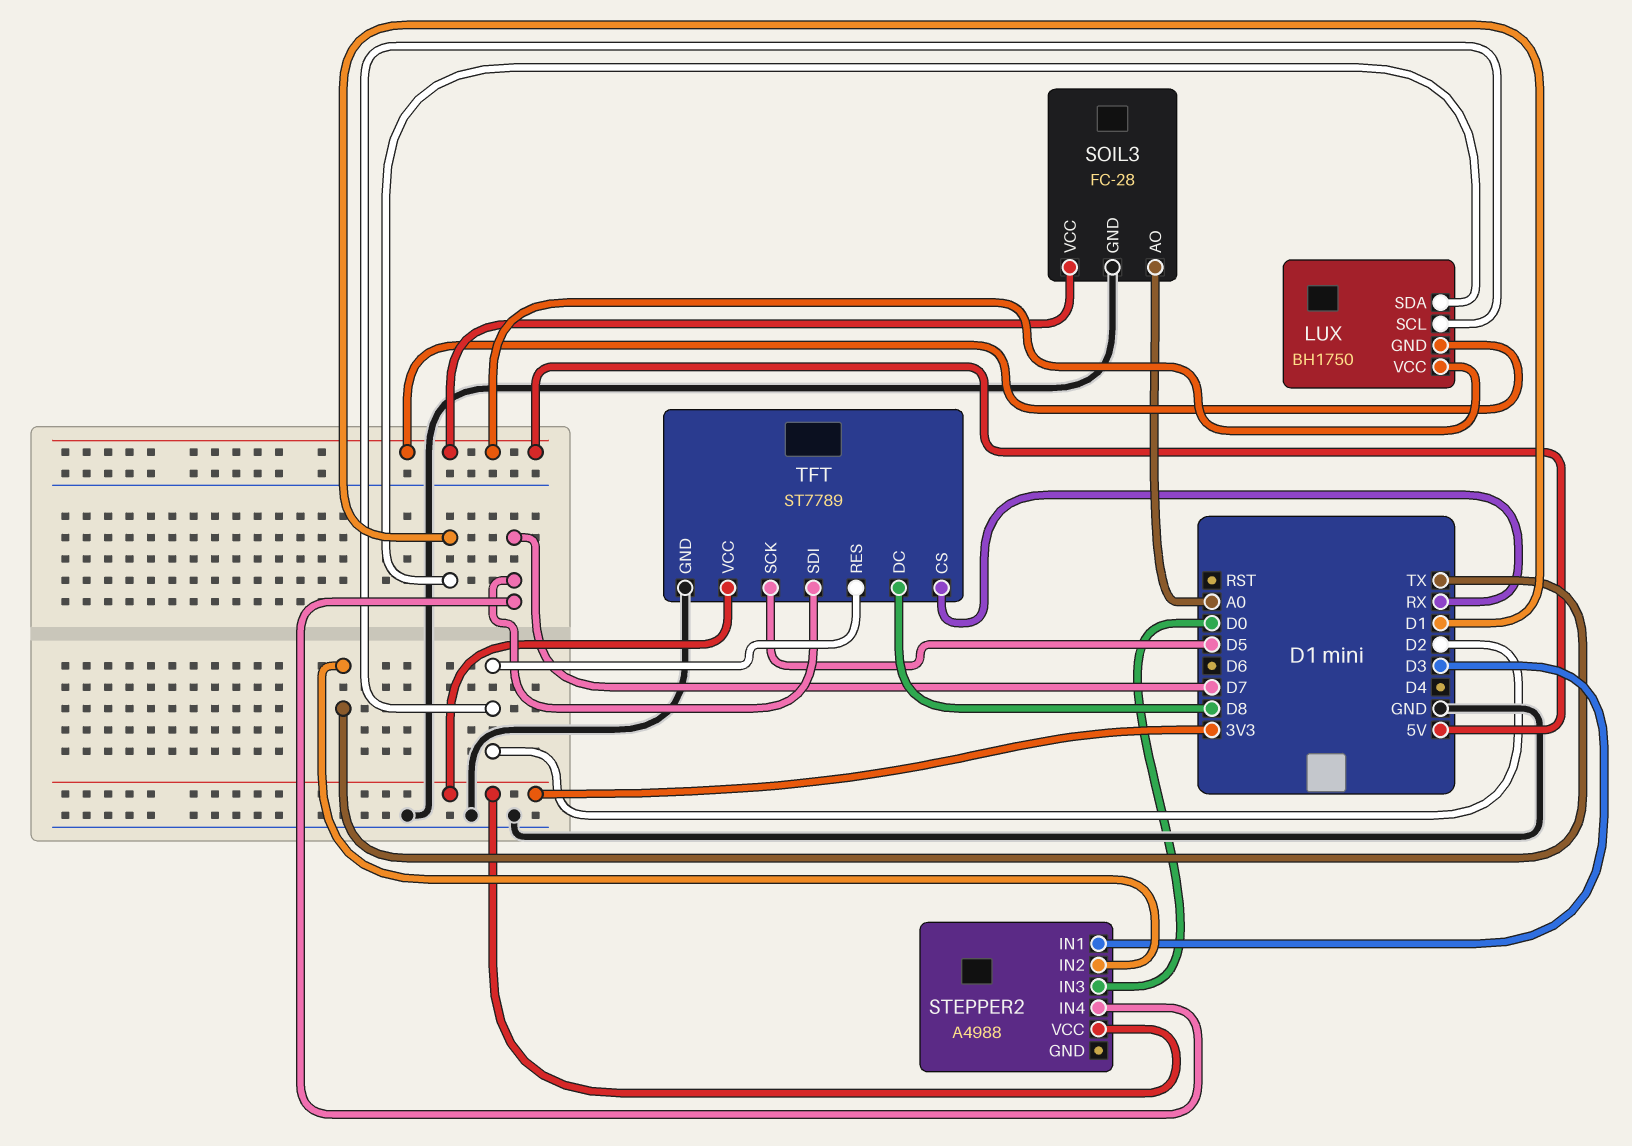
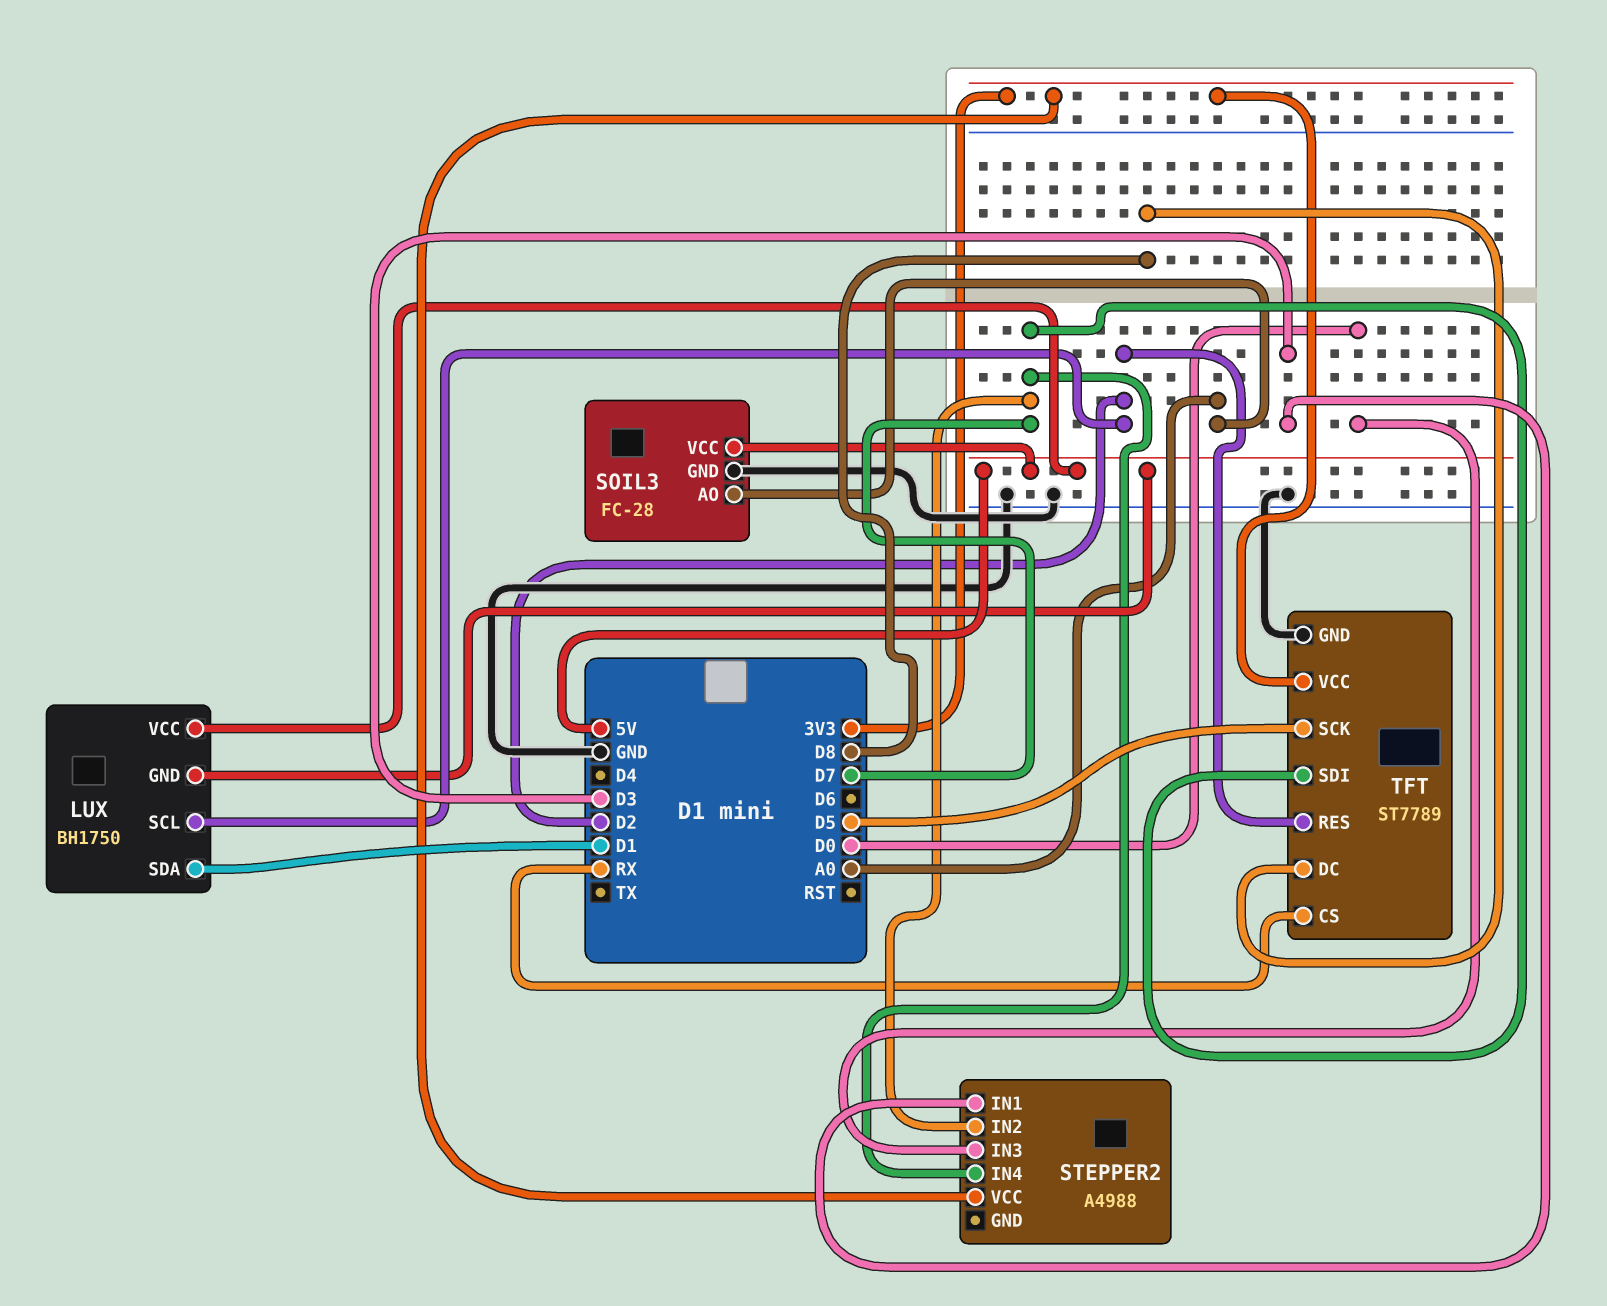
STEPPER2 pin IN2: TX -> D7

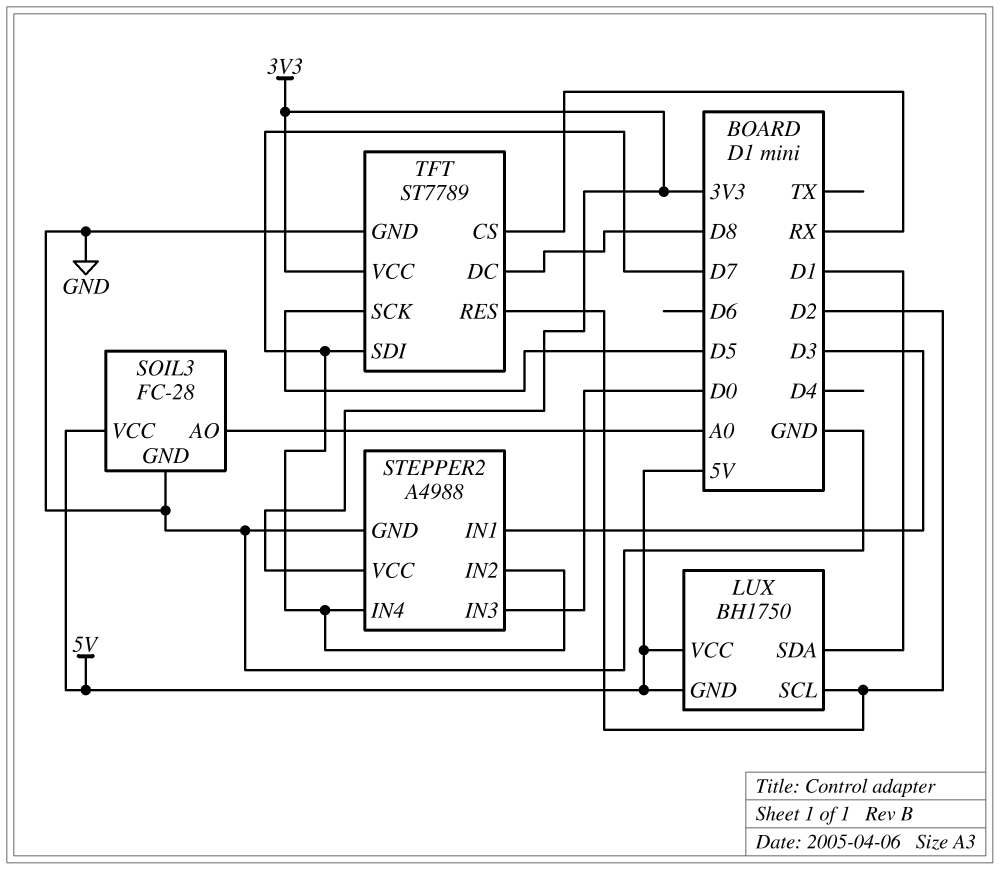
STEPPER2 pin GND: none -> GND

